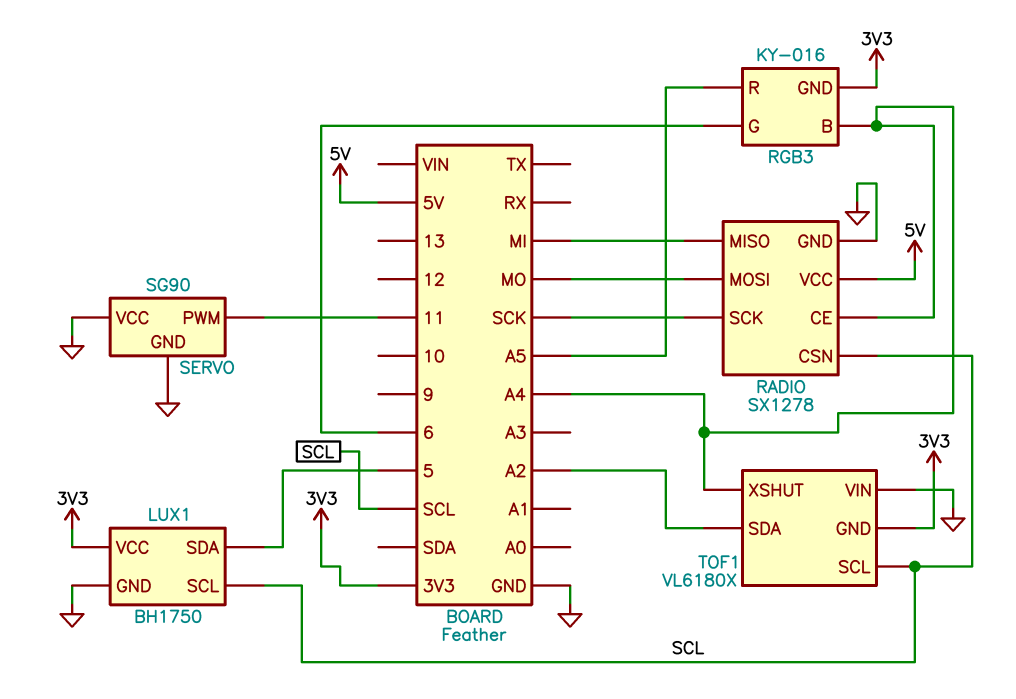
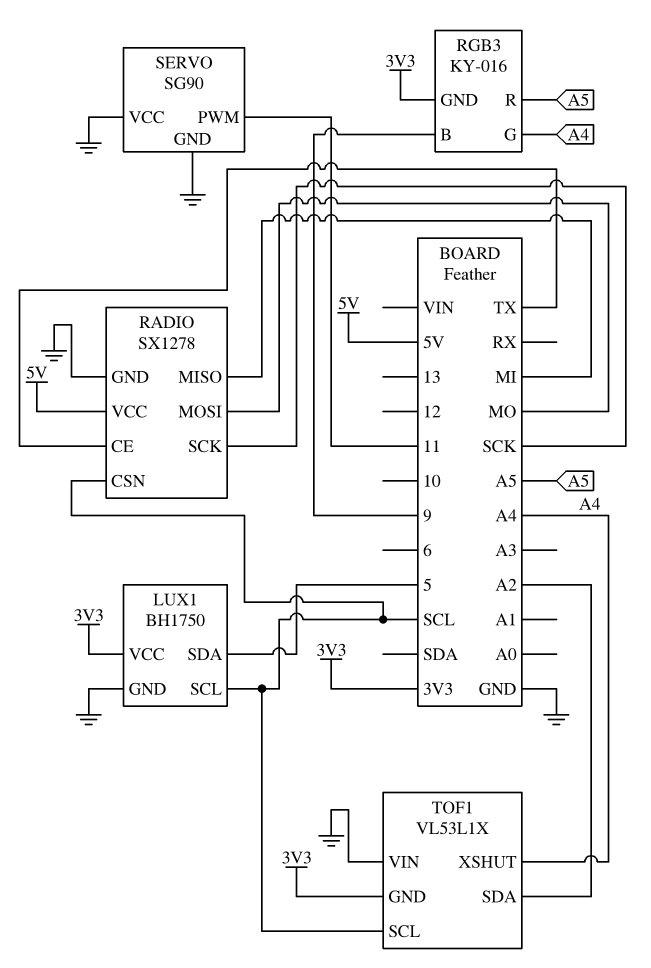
RADIO pin CE: A4 -> TX
RGB3 pin B: A4 -> 9
RGB3 pin G: 6 -> A4
TOF1: VL6180X -> VL53L1X

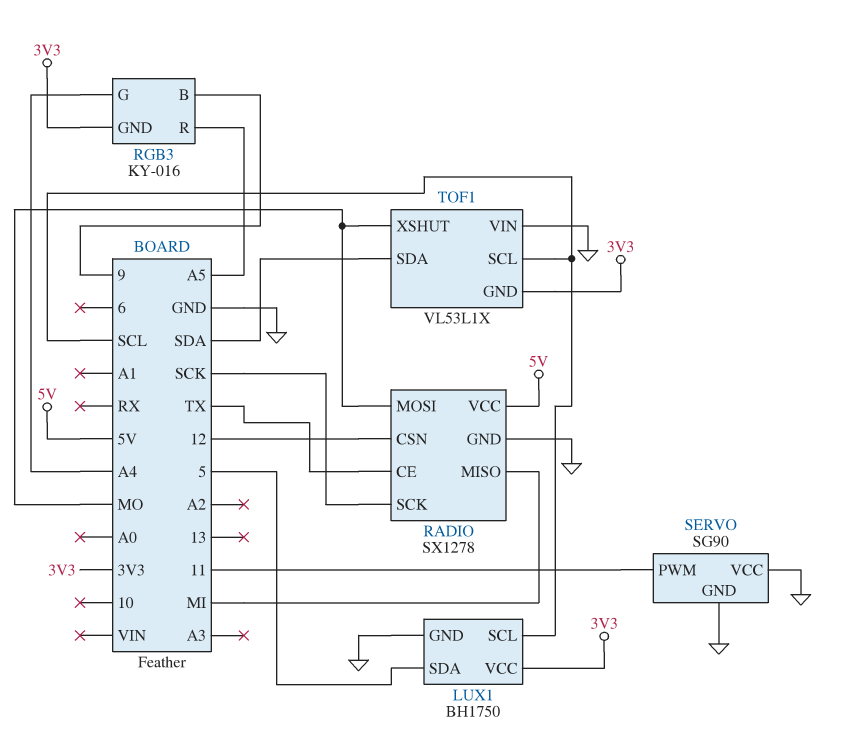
RADIO pin CSN: SCL -> 12
TOF1 pin SDA: A2 -> SDA
TOF1 pin XSHUT: A4 -> MO

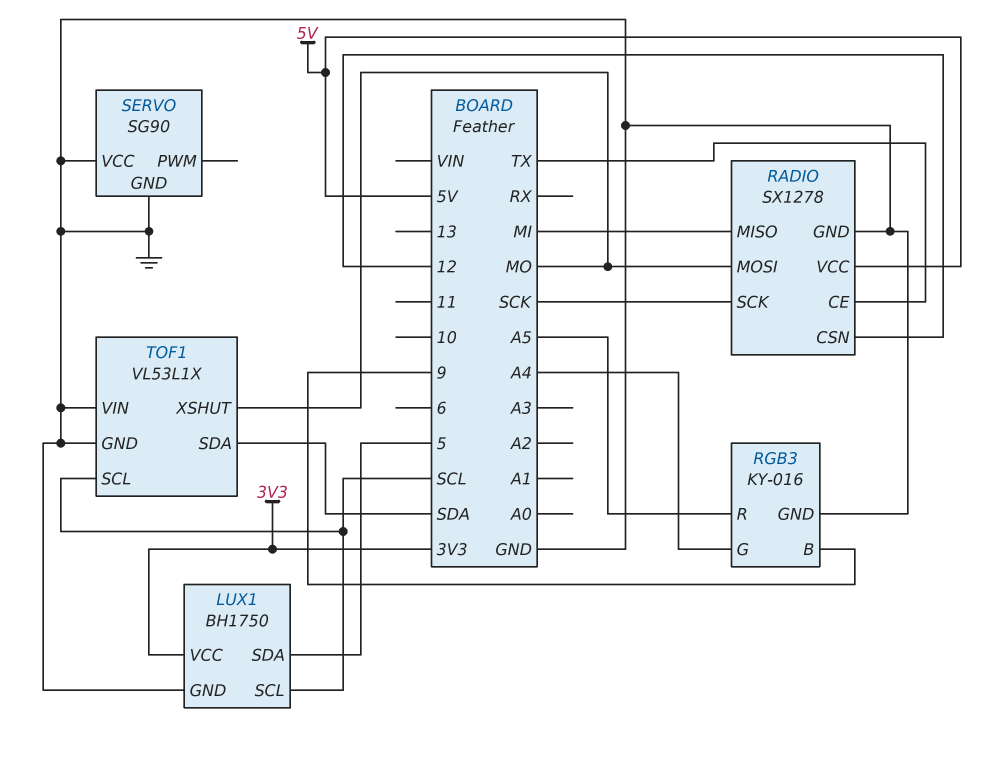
RGB3 pin GND: 3V3 -> GND
SERVO pin PWM: 11 -> none
TOF1 pin GND: 3V3 -> GND

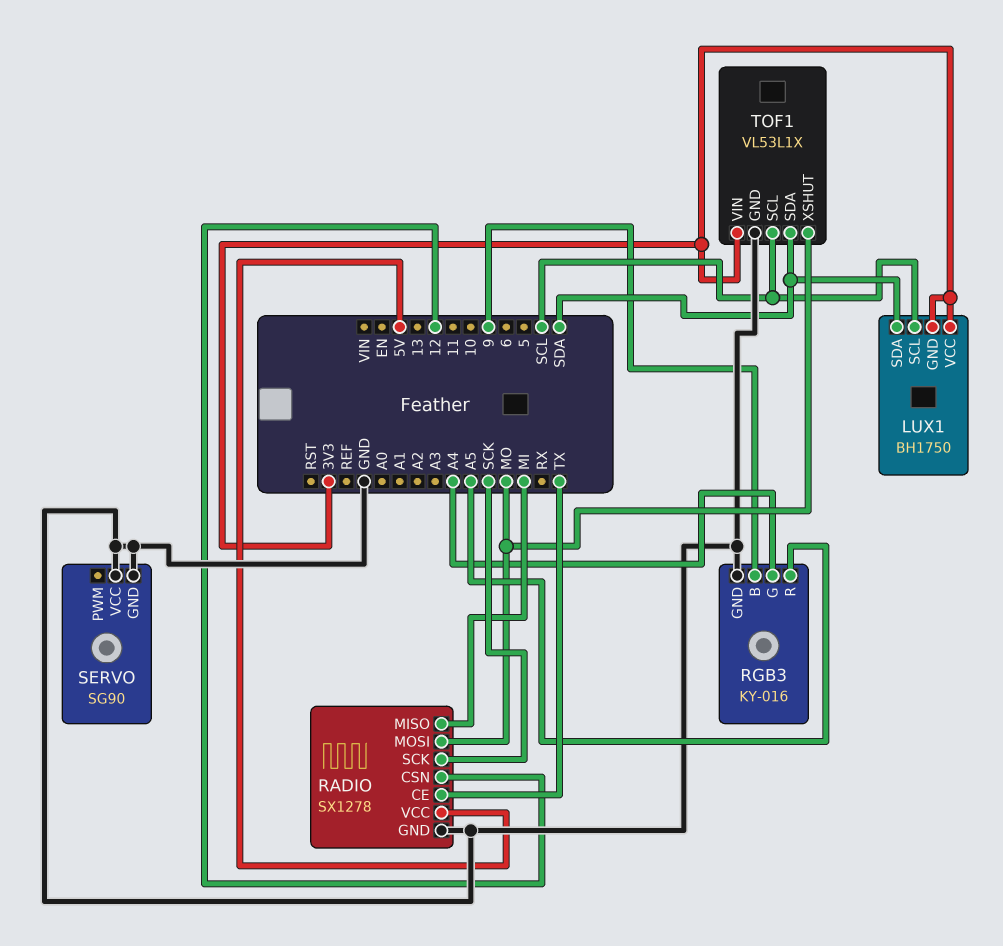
LUX1 pin GND: GND -> 3V3
LUX1 pin SDA: 5 -> SDA
TOF1 pin VIN: GND -> 3V3

